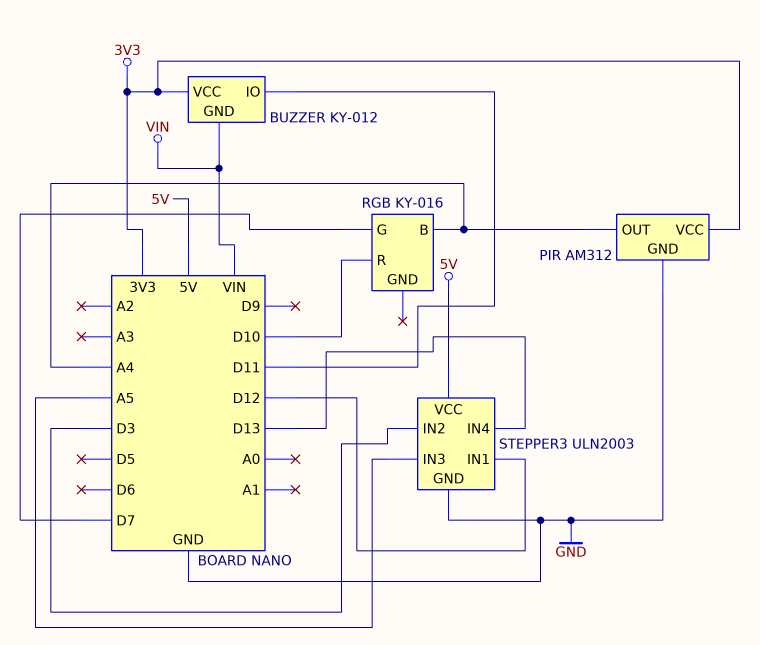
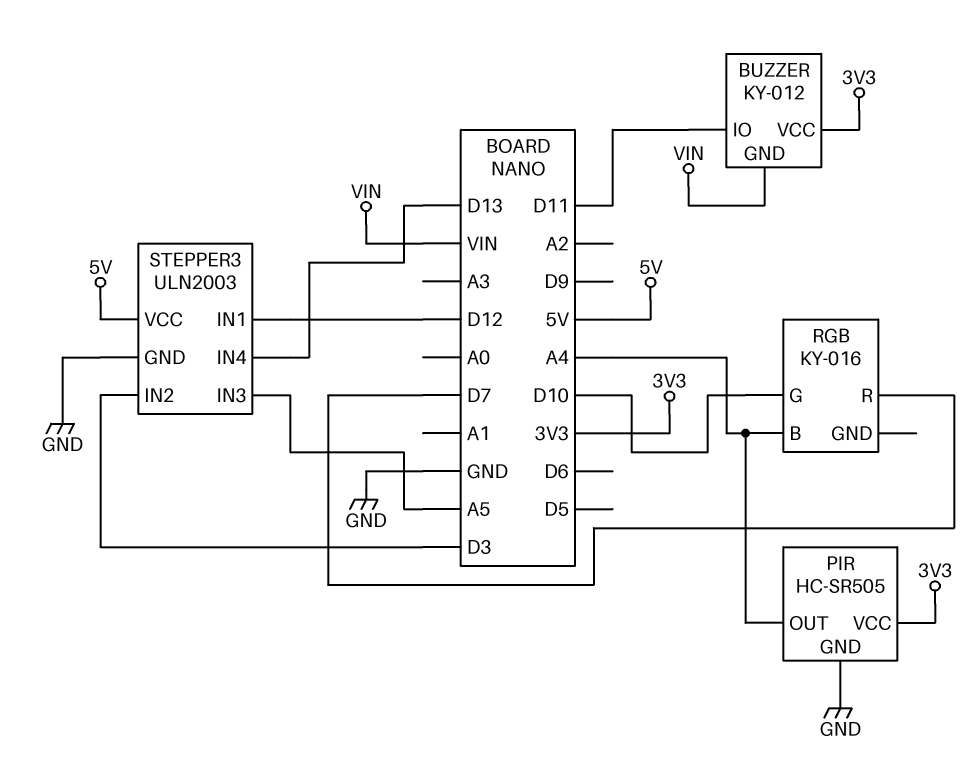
PIR: AM312 -> HC-SR505
RGB pin G: D7 -> D10
RGB pin R: D10 -> D7

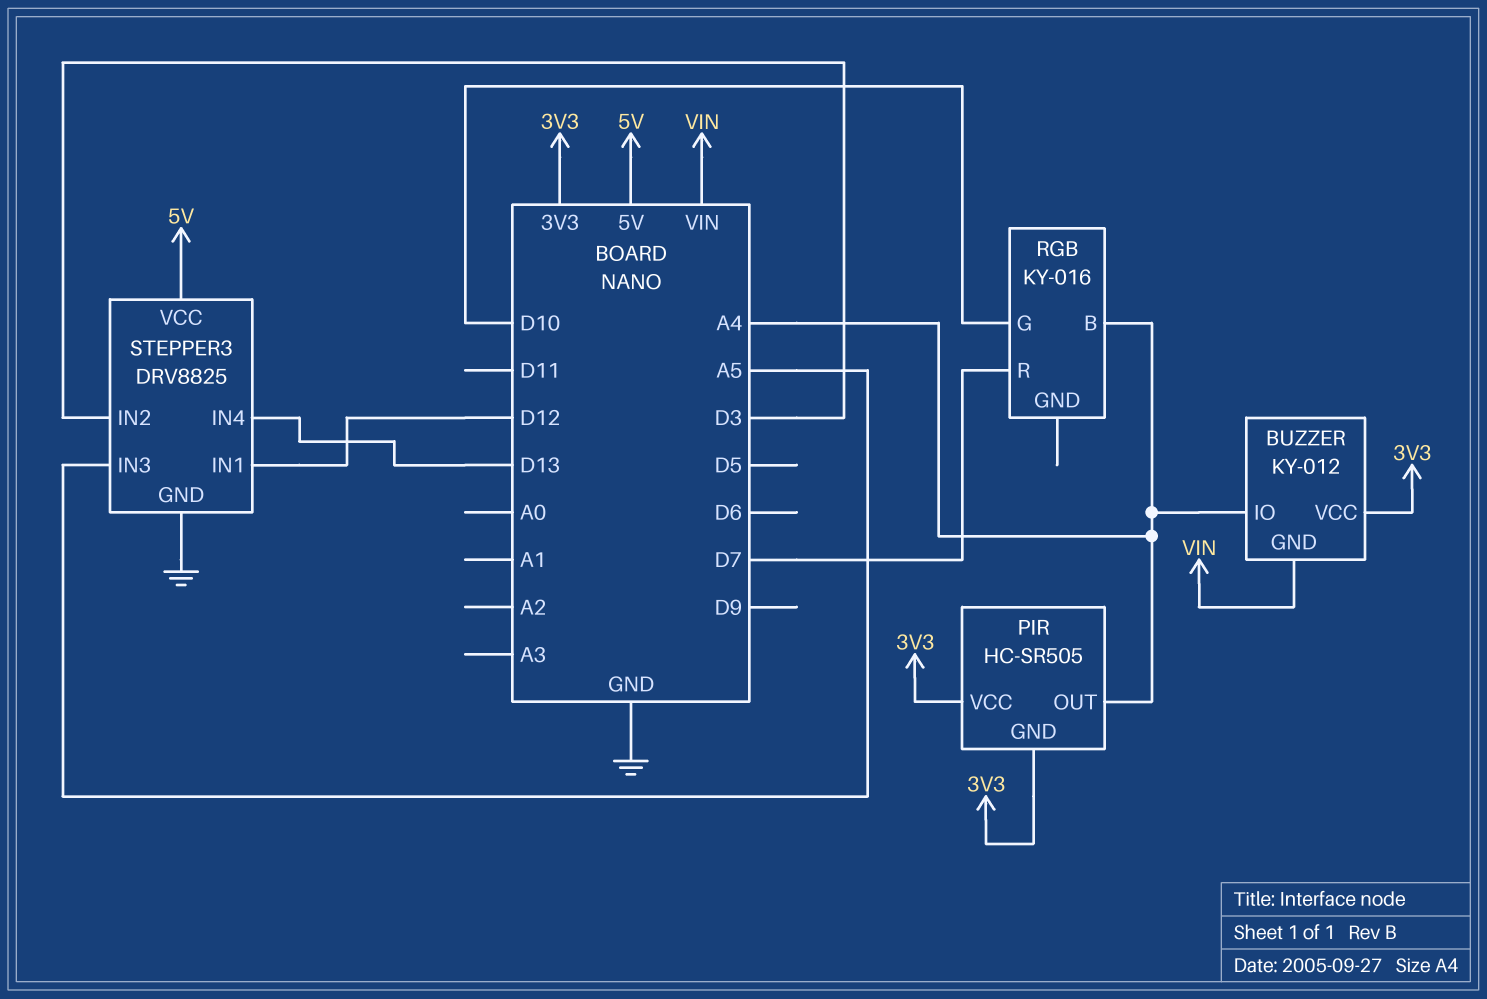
BUZZER pin IO: D11 -> A4
PIR pin GND: GND -> 3V3
STEPPER3: ULN2003 -> DRV8825

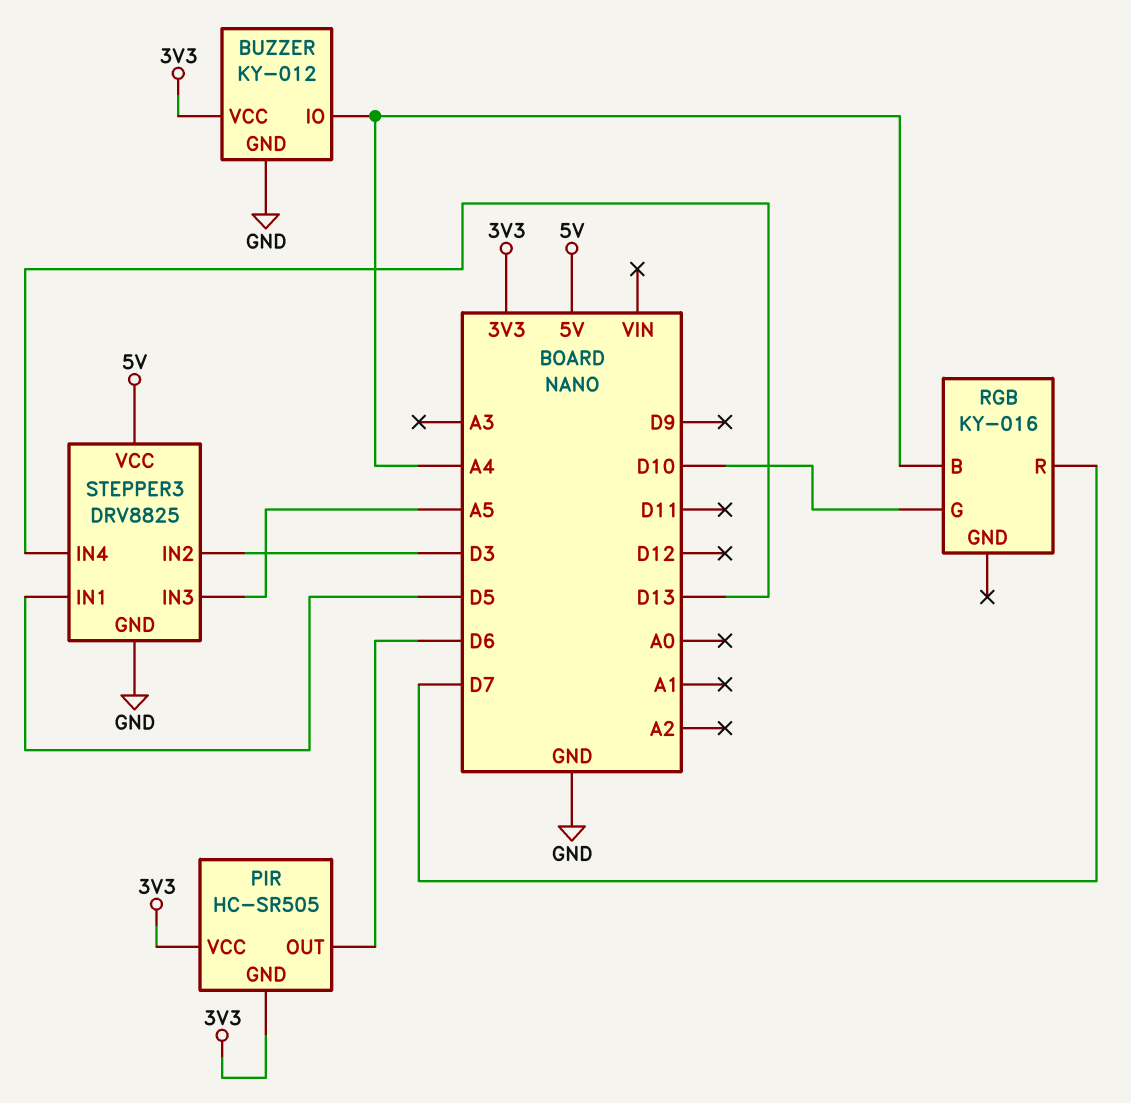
BUZZER pin GND: VIN -> GND
PIR pin OUT: A4 -> D6
STEPPER3 pin IN1: D12 -> D5

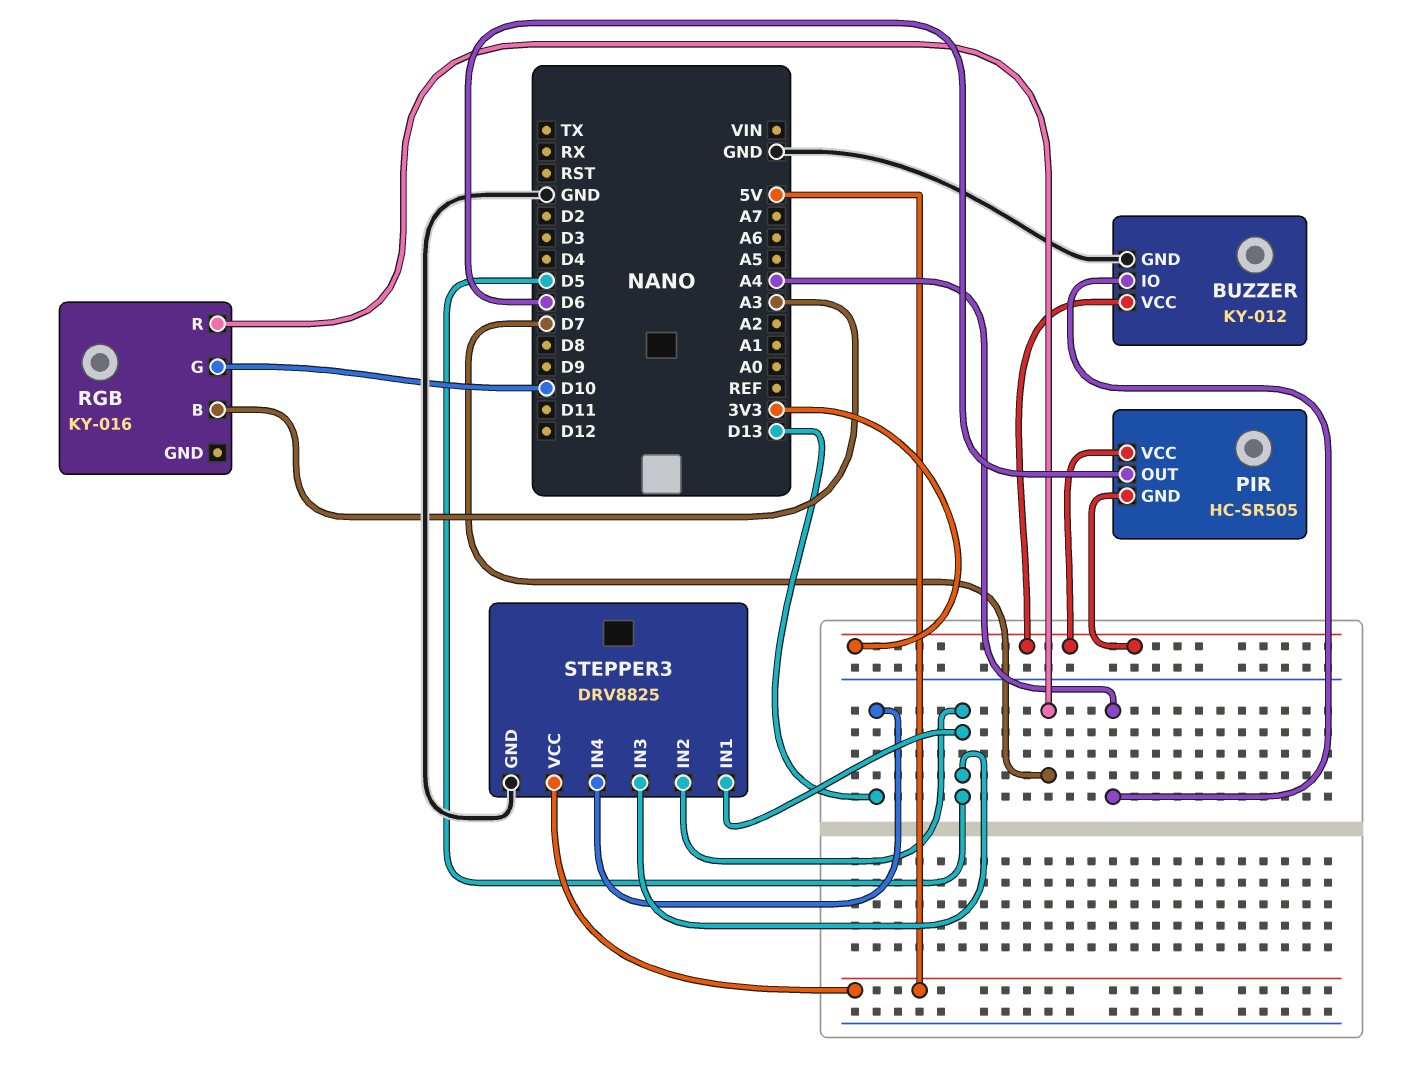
RGB pin B: A4 -> A3
STEPPER3 pin IN2: D3 -> D5
STEPPER3 pin IN3: A5 -> D5

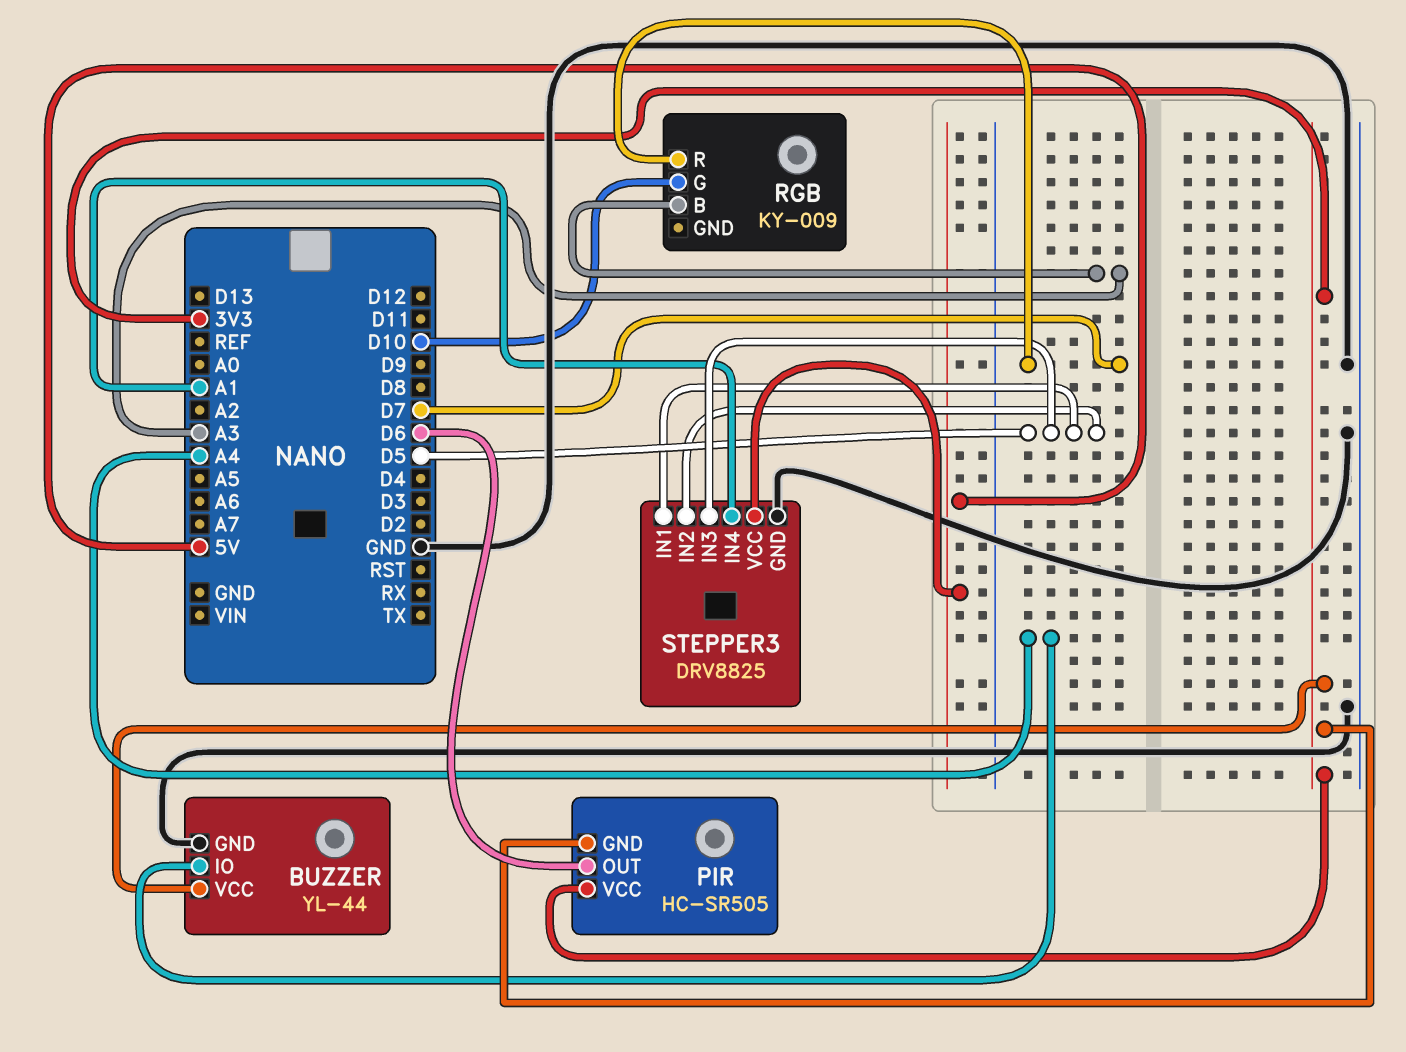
BUZZER: KY-012 -> YL-44
RGB: KY-016 -> KY-009
STEPPER3 pin IN4: D13 -> A1

